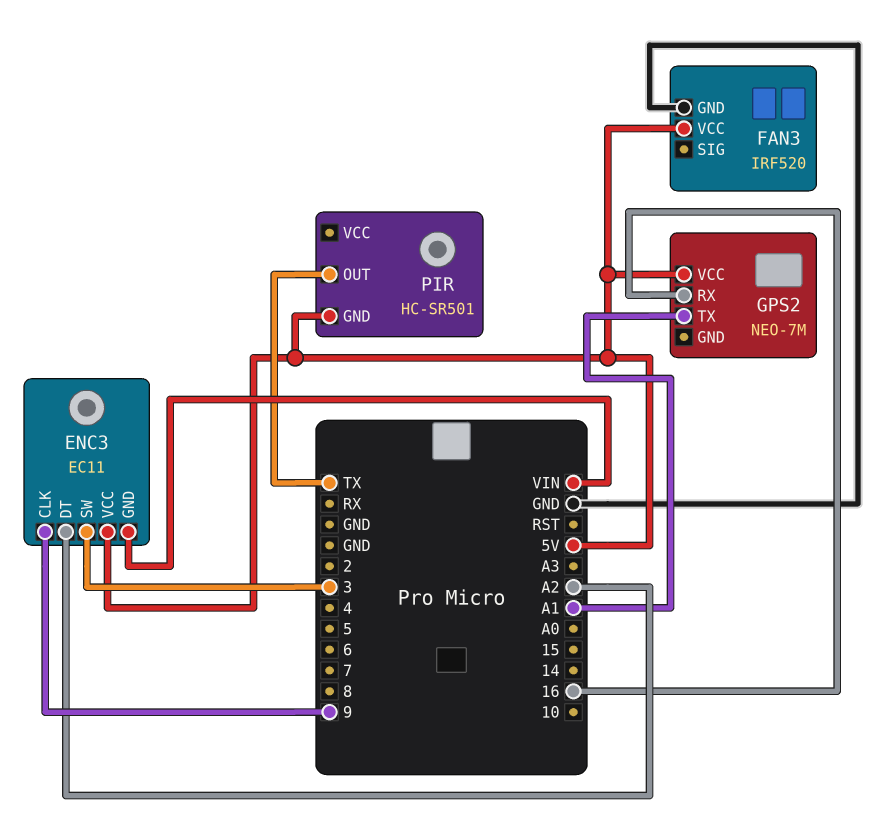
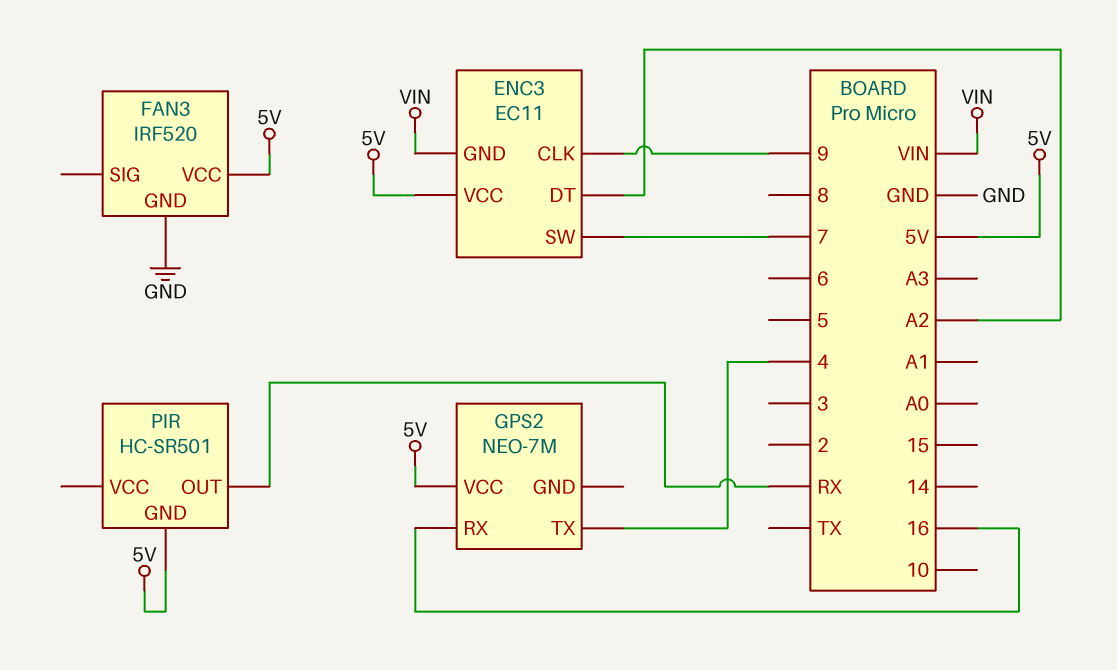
ENC3 pin SW: 3 -> 7
GPS2 pin TX: A1 -> 4
PIR pin OUT: TX -> RX

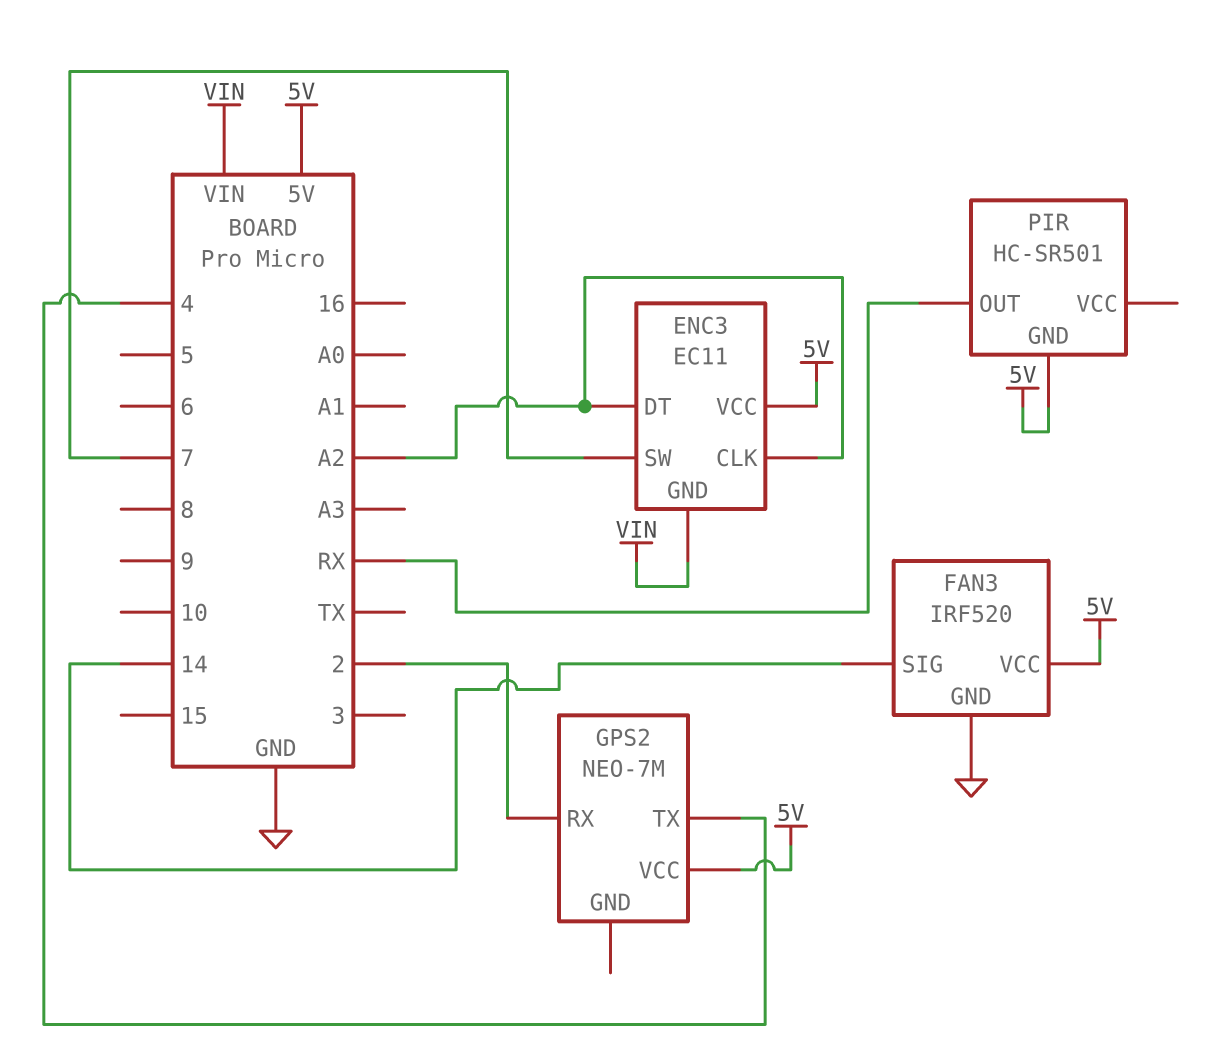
ENC3 pin CLK: 9 -> A2
FAN3 pin SIG: none -> 14
GPS2 pin RX: 16 -> 2

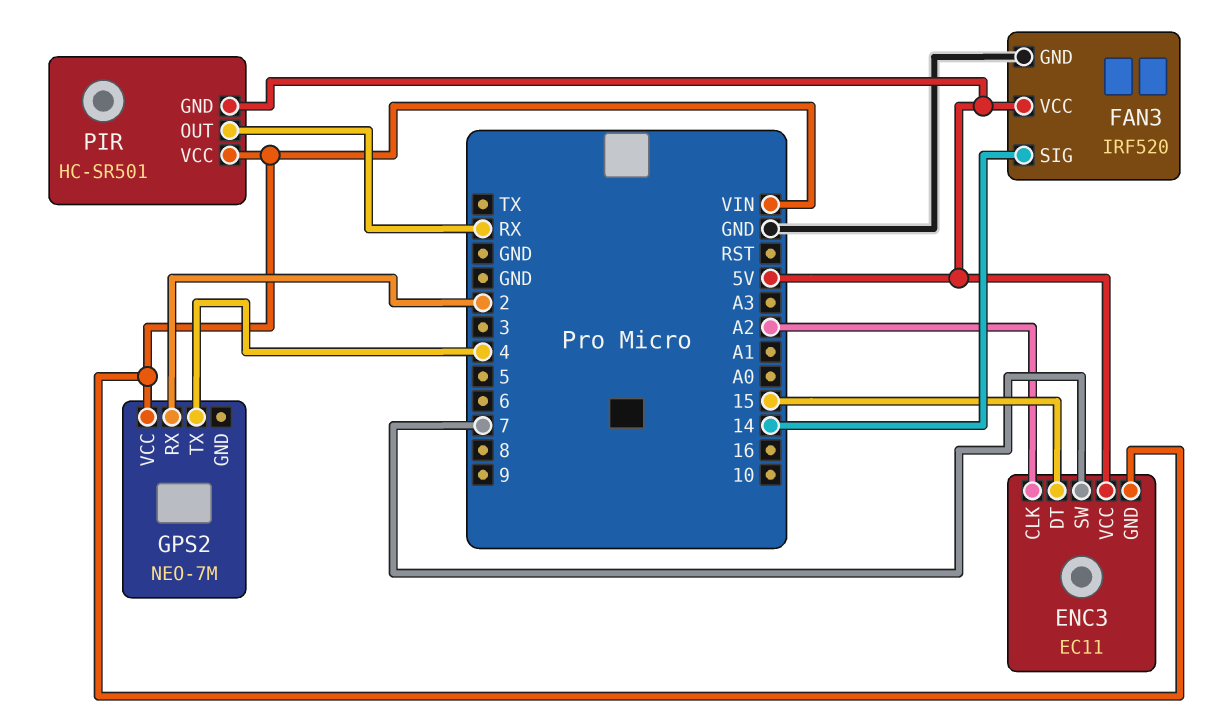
ENC3 pin DT: A2 -> 15
GPS2 pin VCC: 5V -> VIN
PIR pin VCC: none -> VIN

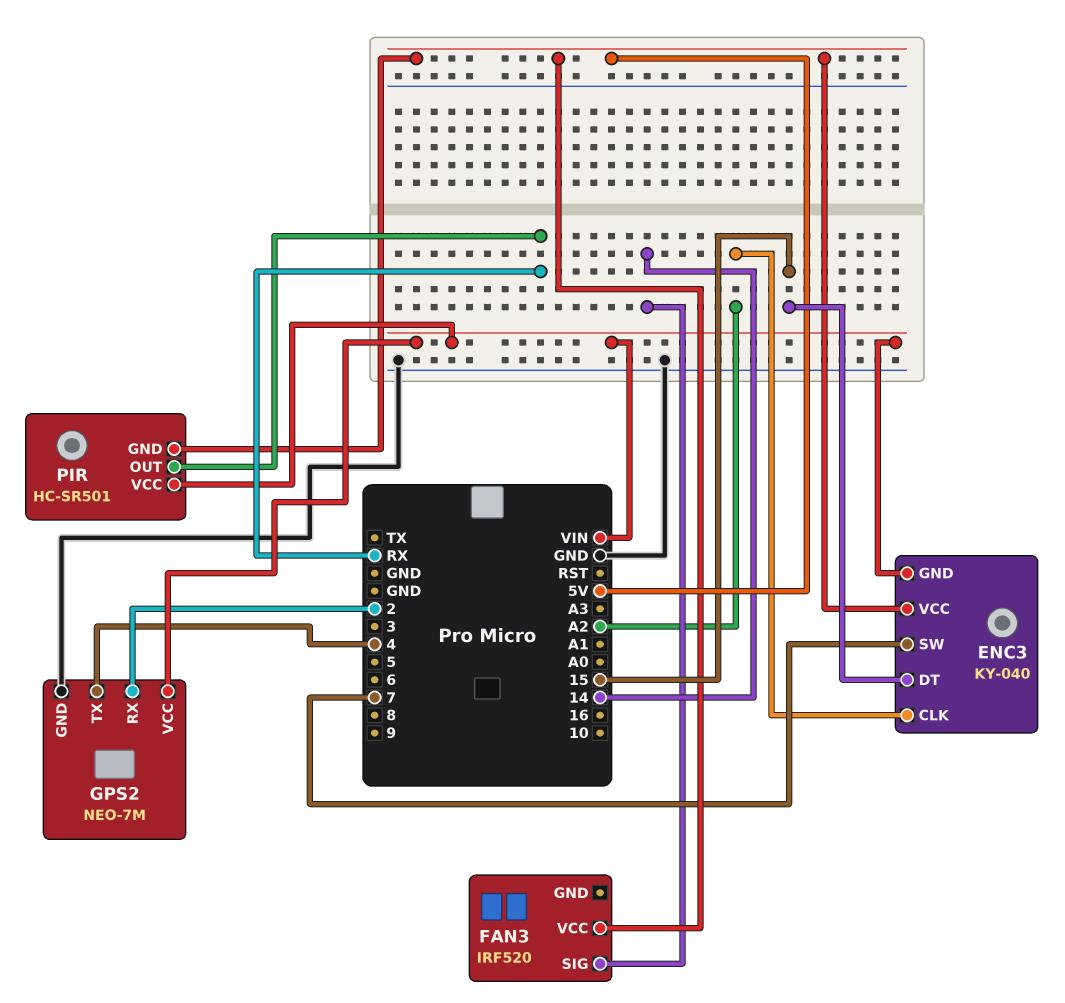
ENC3: EC11 -> KY-040
FAN3 pin GND: GND -> none
GPS2 pin GND: none -> GND

